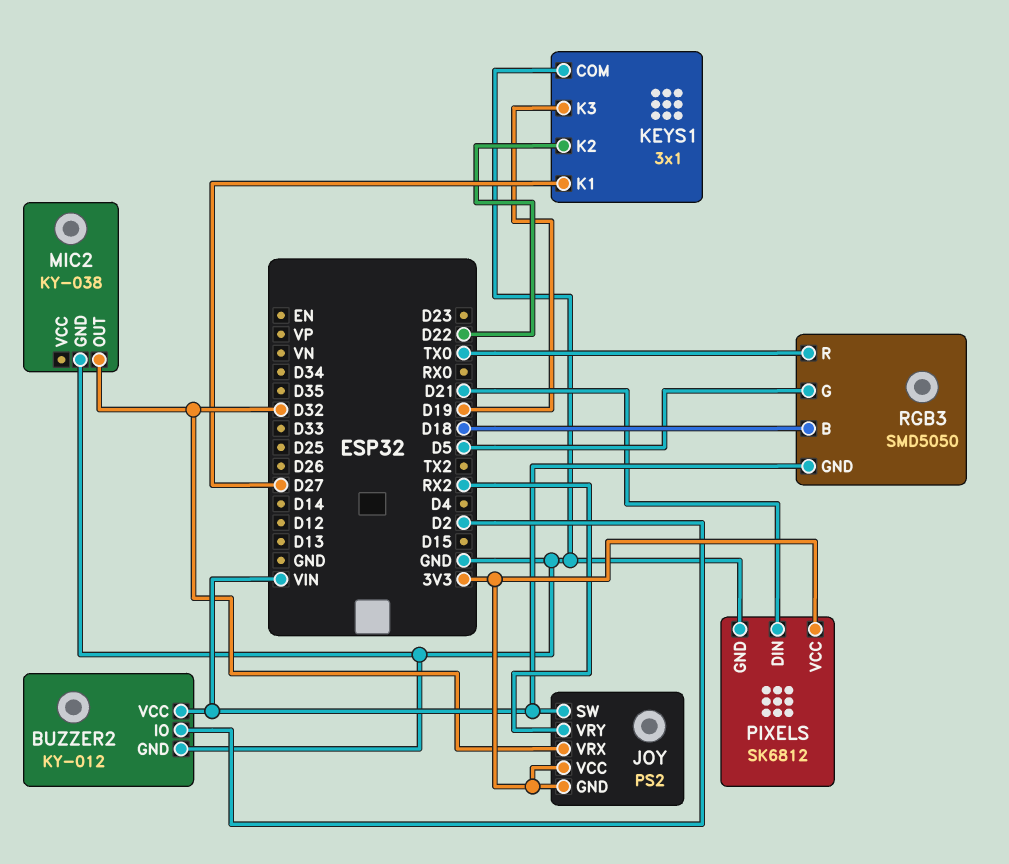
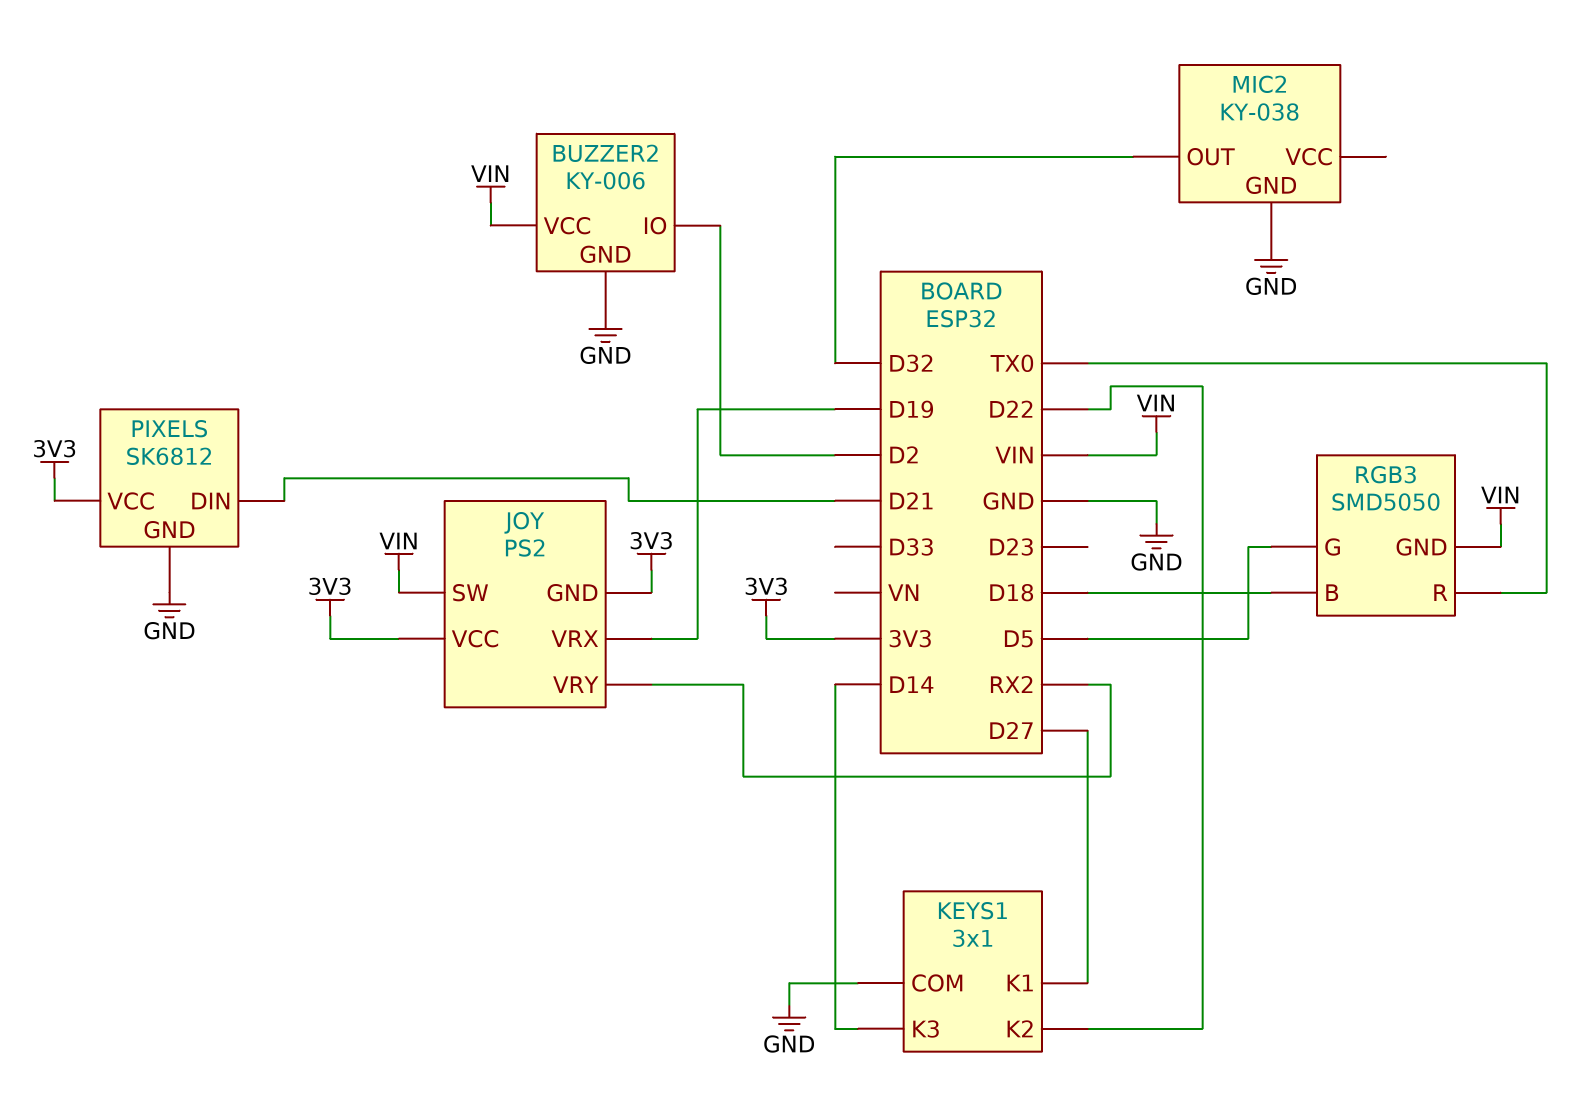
BUZZER2: KY-012 -> KY-006
JOY pin VRX: D32 -> D19
KEYS1 pin K3: D19 -> D14

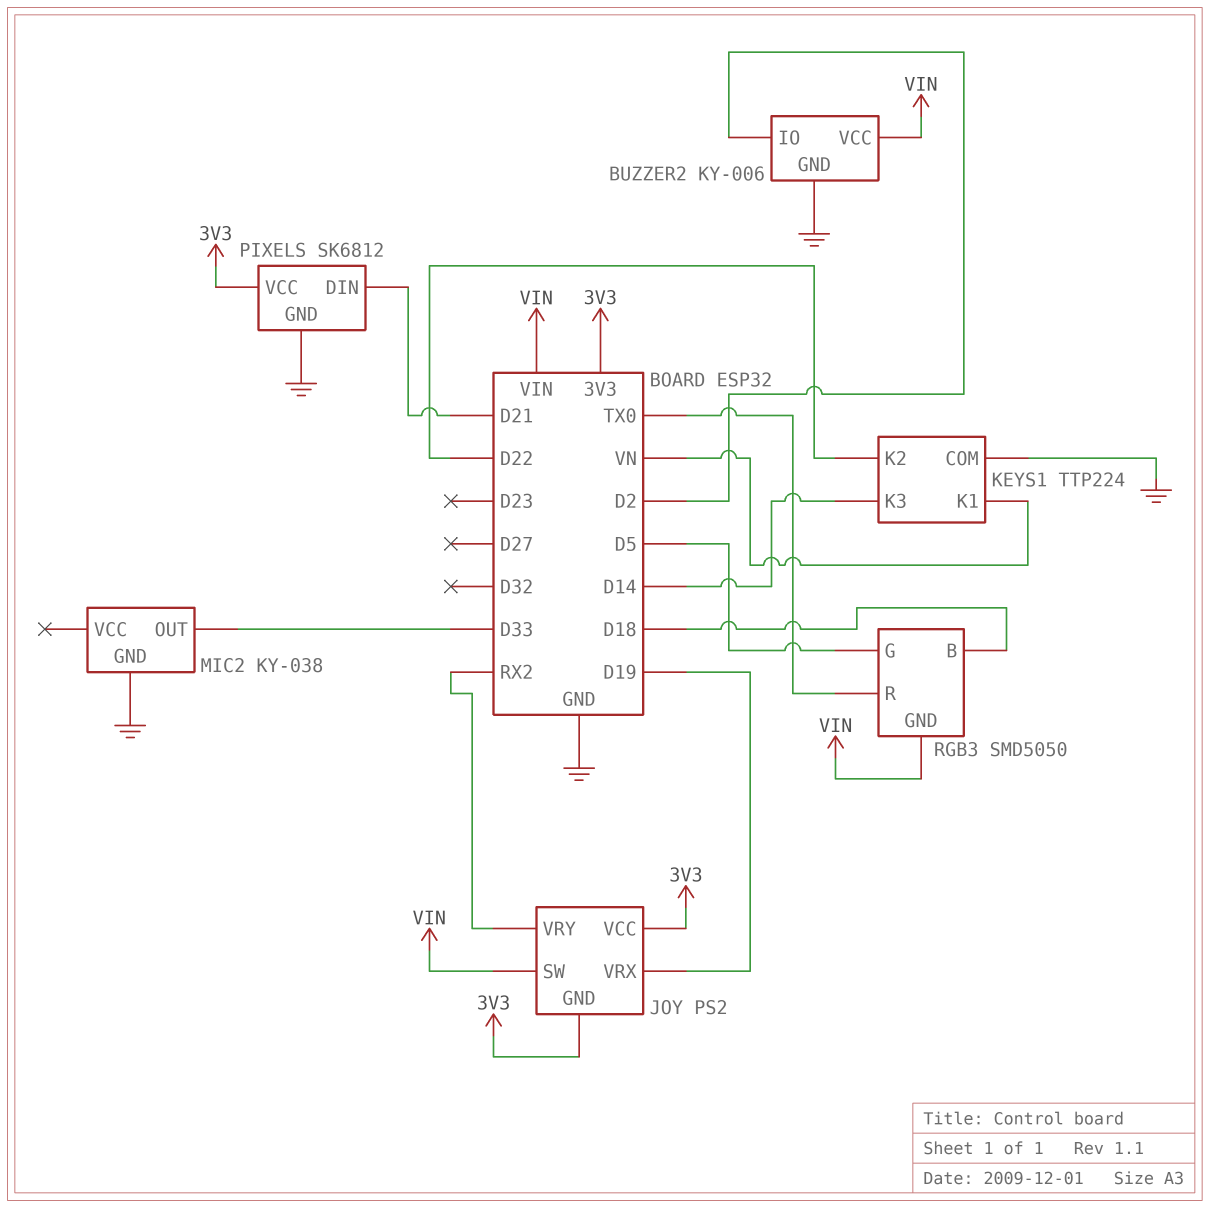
KEYS1: 3x1 -> TTP224
KEYS1 pin K1: D27 -> VN
MIC2 pin OUT: D32 -> D33

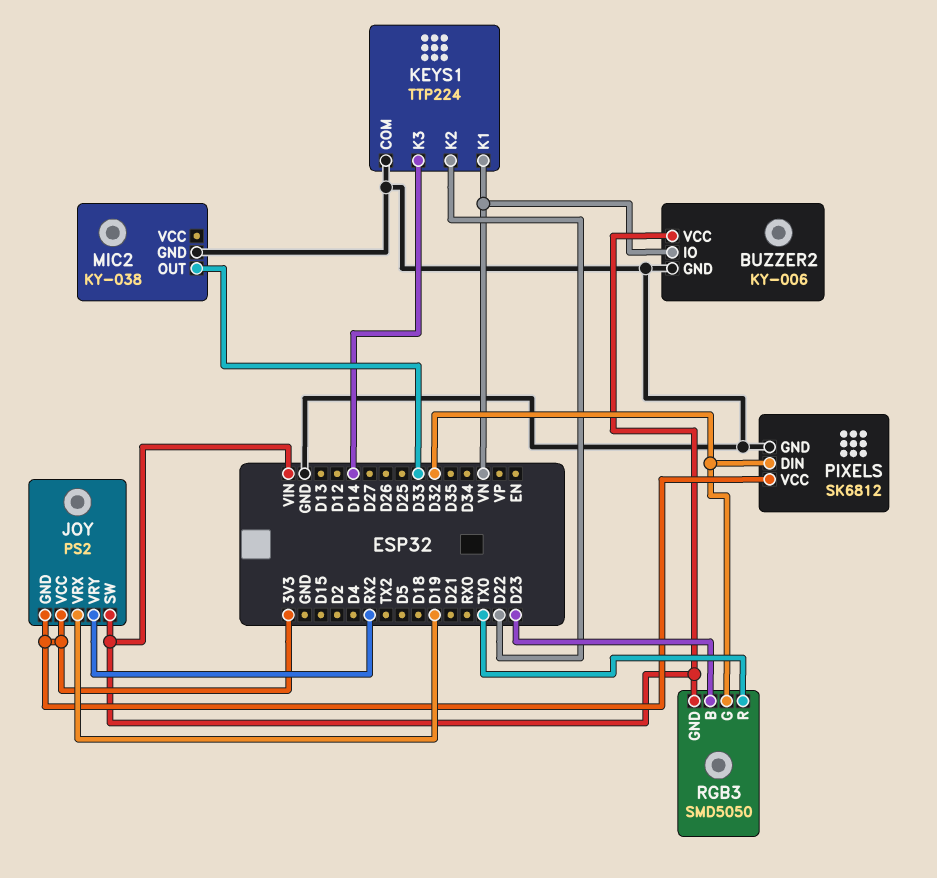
BUZZER2 pin IO: D2 -> VN
PIXELS pin DIN: D21 -> D32
RGB3 pin B: D18 -> D23
RGB3 pin G: D5 -> D32

